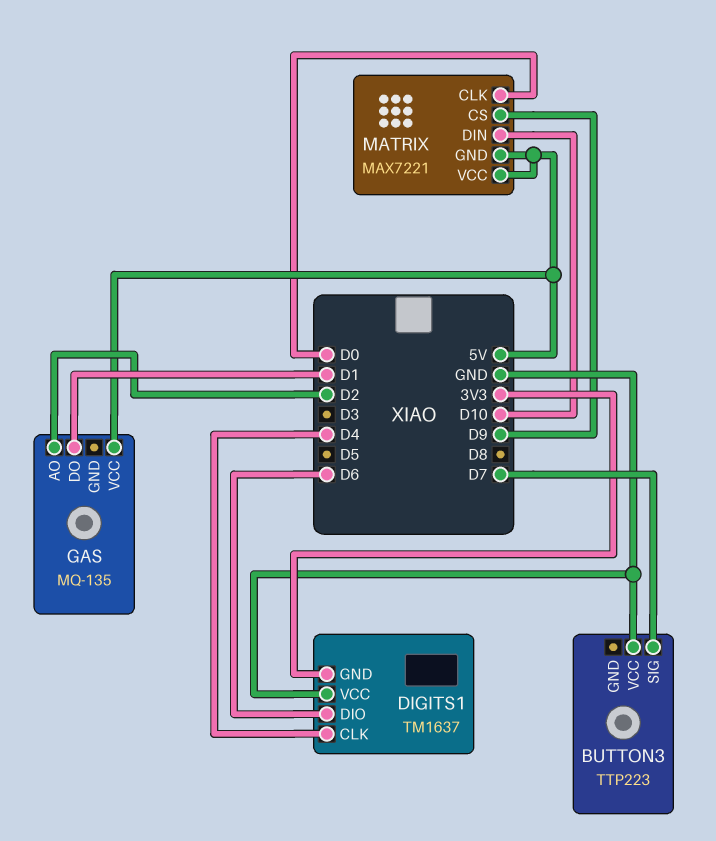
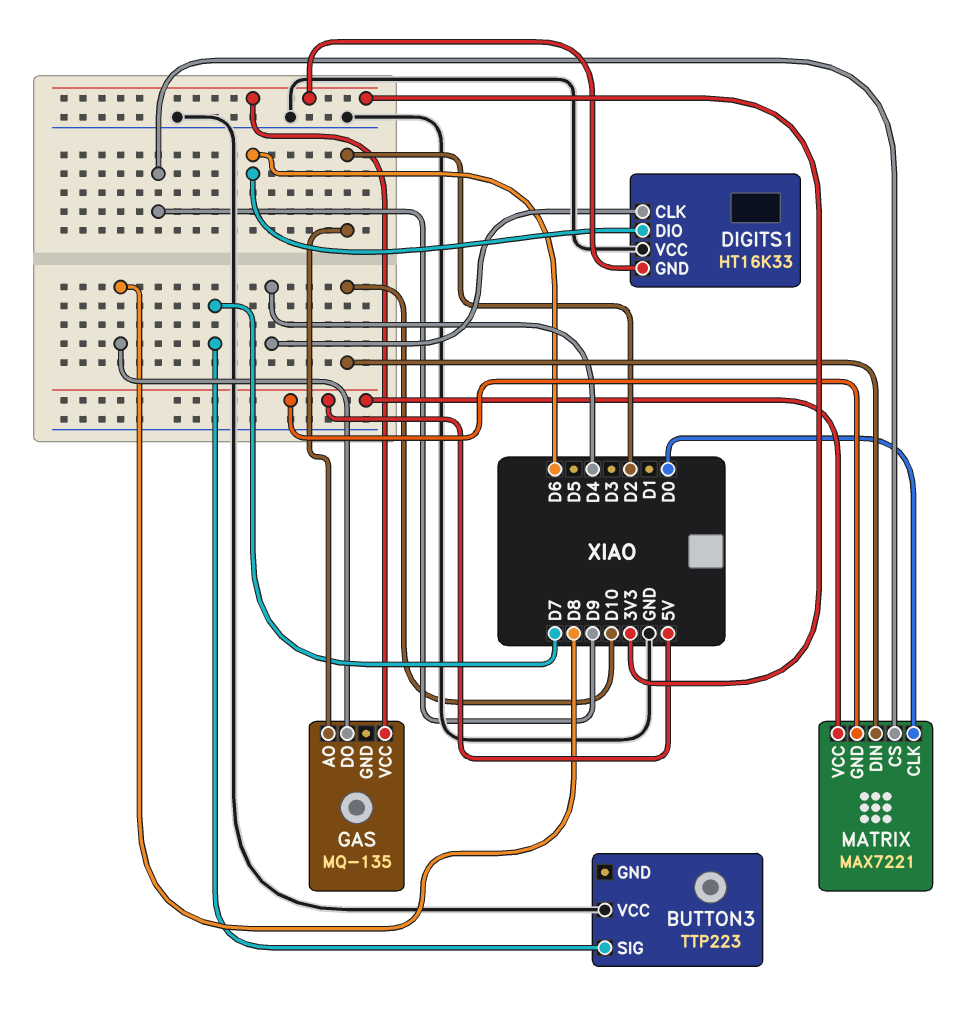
DIGITS1: TM1637 -> HT16K33
GAS pin DO: D1 -> D8
GAS pin VCC: 5V -> 3V3

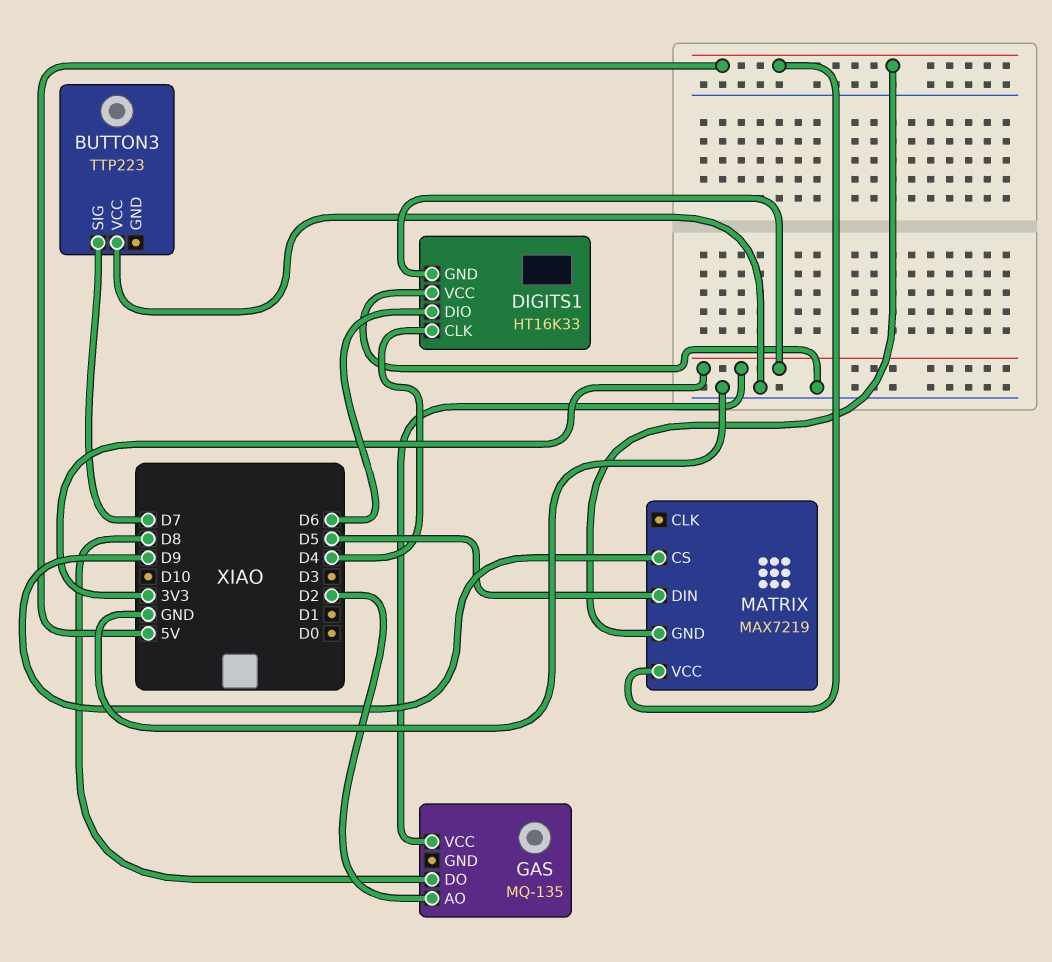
MATRIX: MAX7221 -> MAX7219
MATRIX pin CLK: D0 -> none
MATRIX pin DIN: D10 -> D5

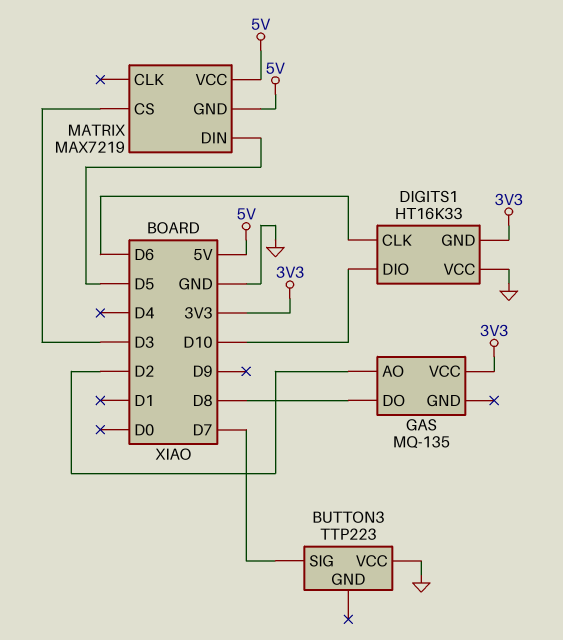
DIGITS1 pin CLK: D4 -> D6
DIGITS1 pin DIO: D6 -> D10
MATRIX pin CS: D9 -> D3

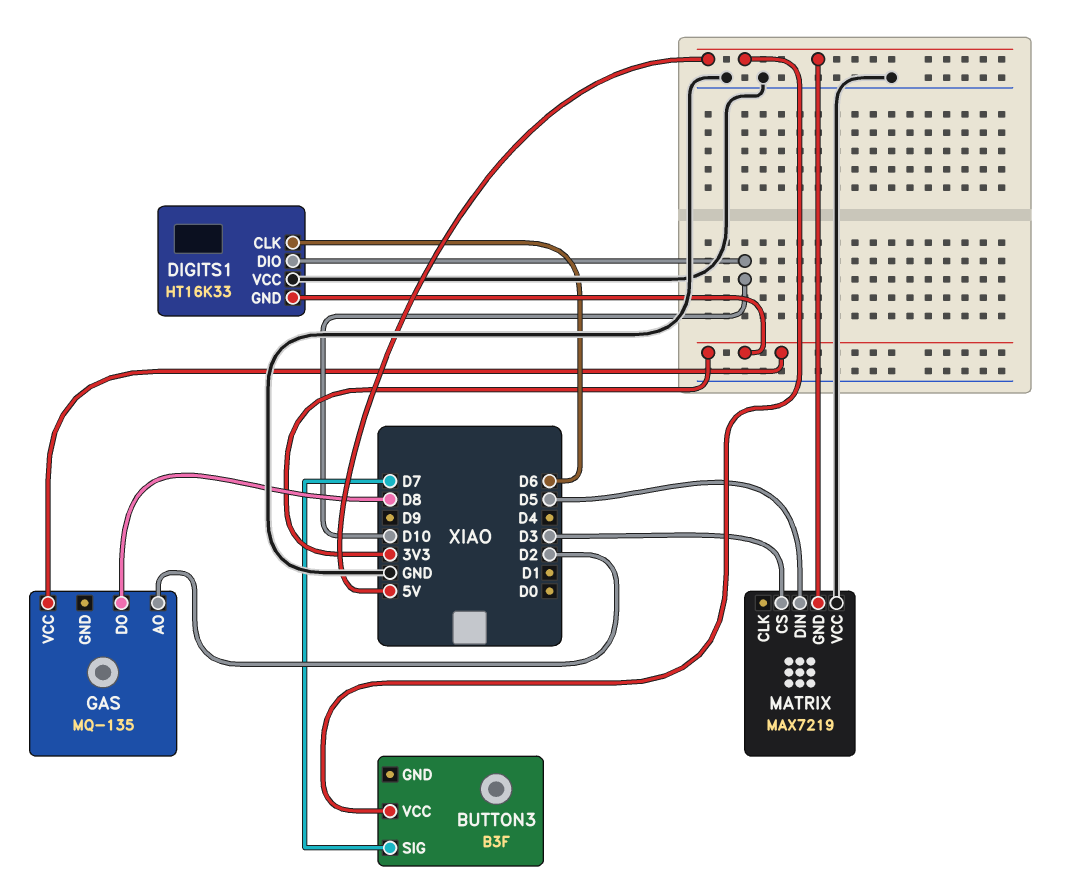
BUTTON3: TTP223 -> B3F
BUTTON3 pin VCC: GND -> 5V
MATRIX pin VCC: 5V -> GND

